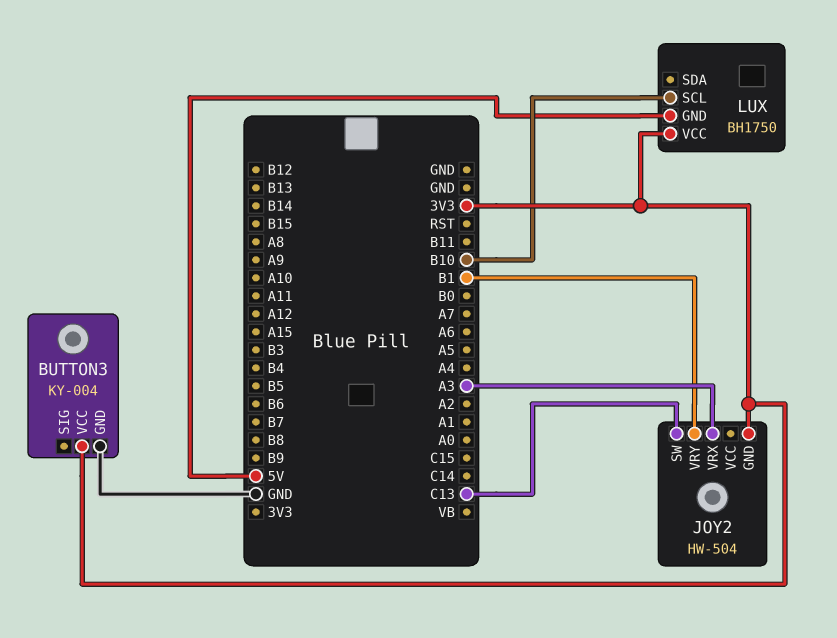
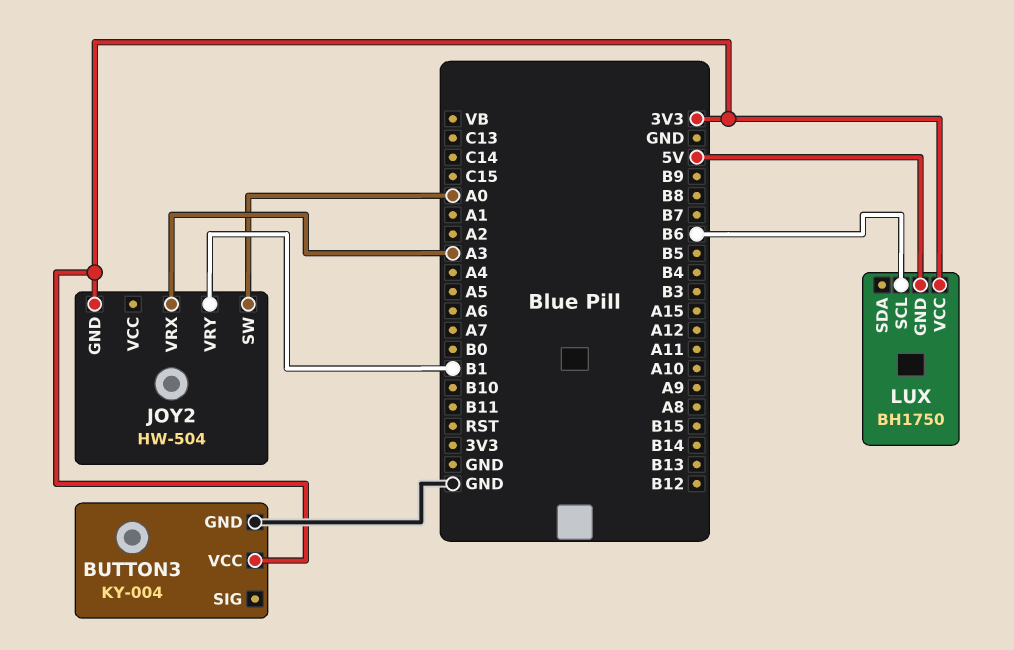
JOY2 pin SW: C13 -> A0
LUX pin SCL: B10 -> B6

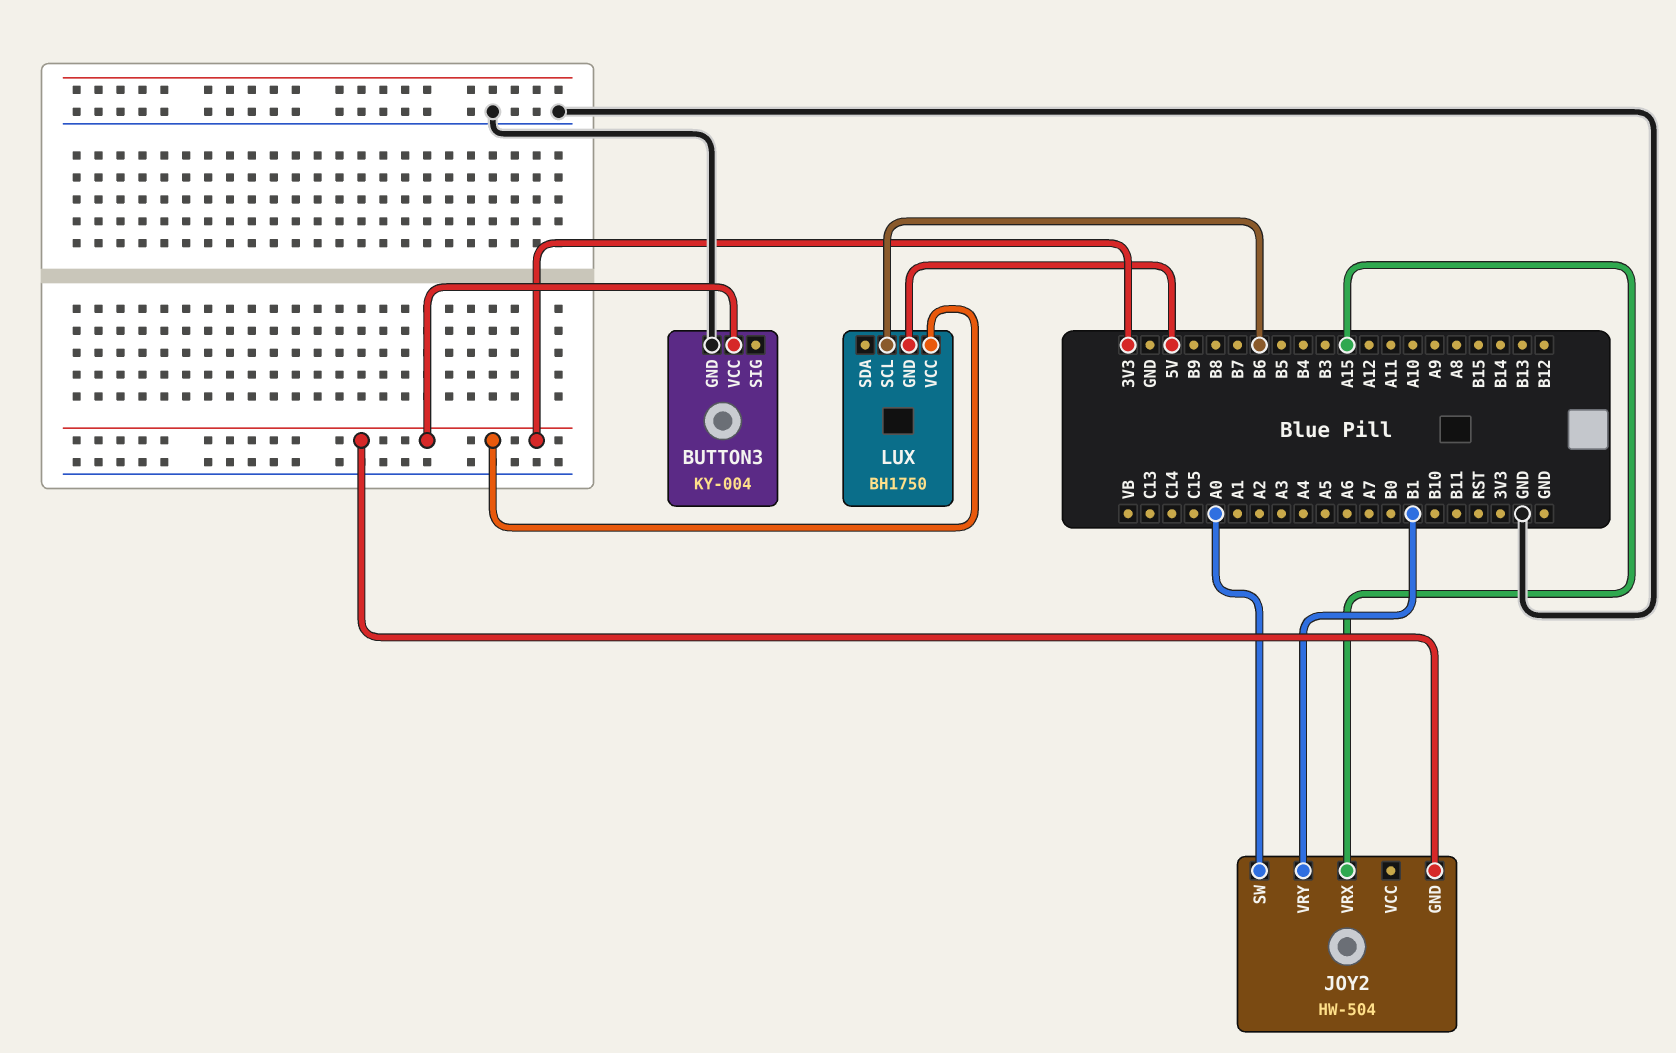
JOY2 pin VRX: A3 -> A15

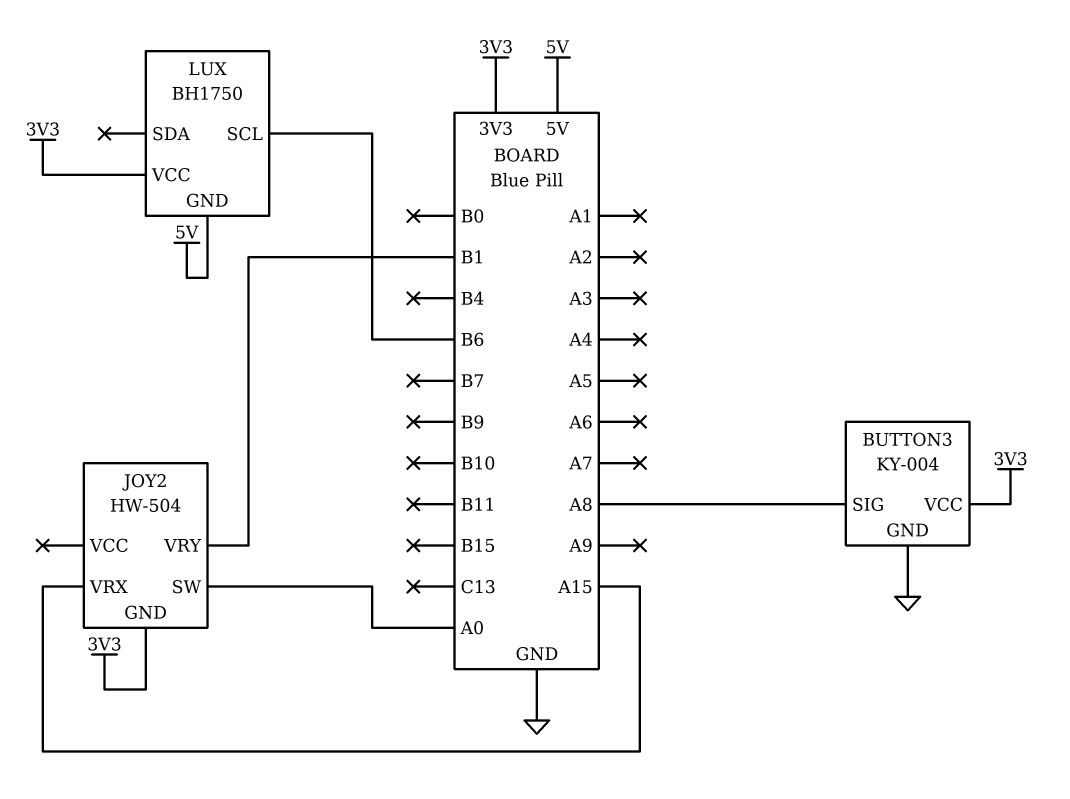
BUTTON3 pin SIG: none -> A8

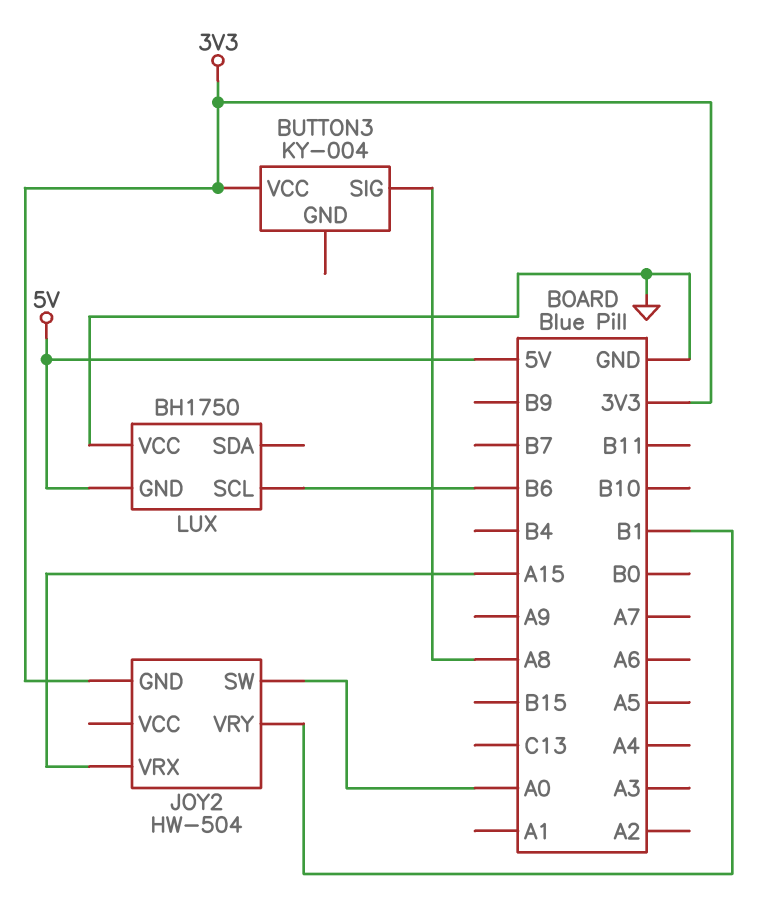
BUTTON3 pin GND: GND -> none
LUX pin VCC: 3V3 -> GND

